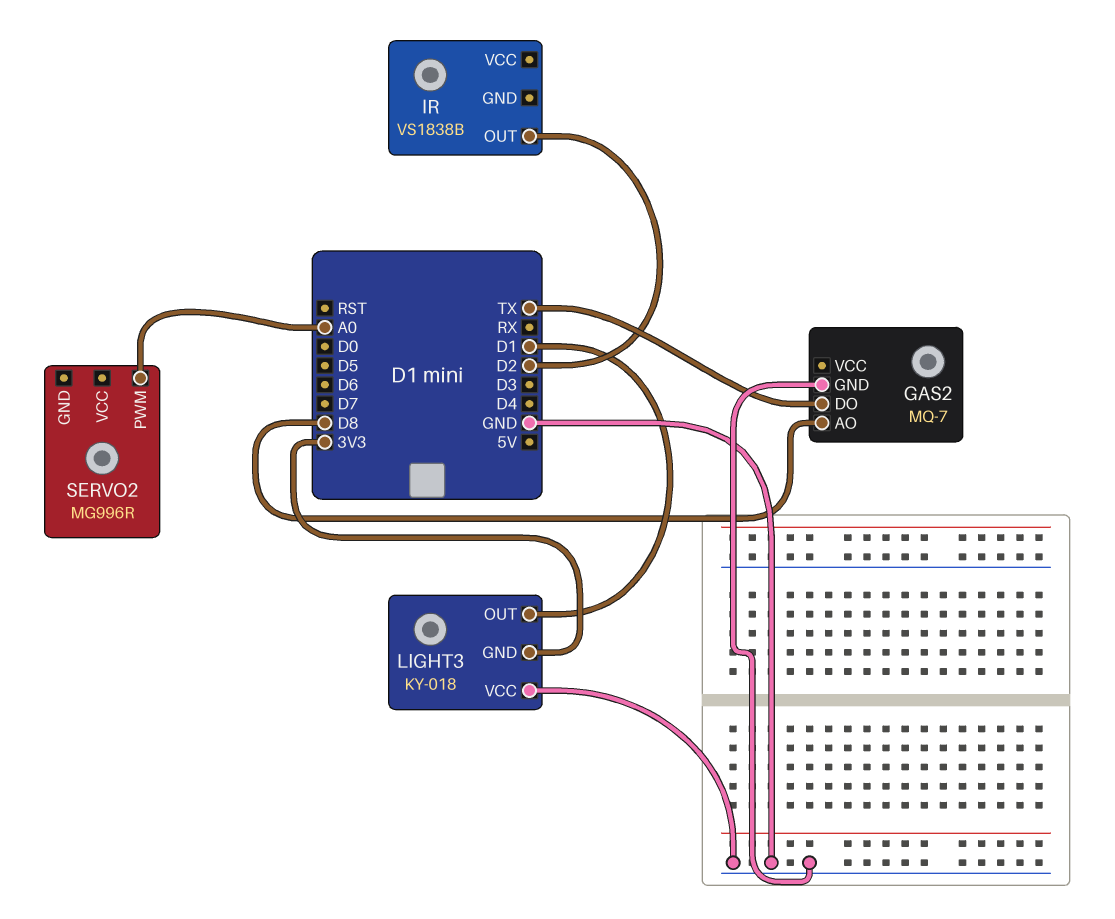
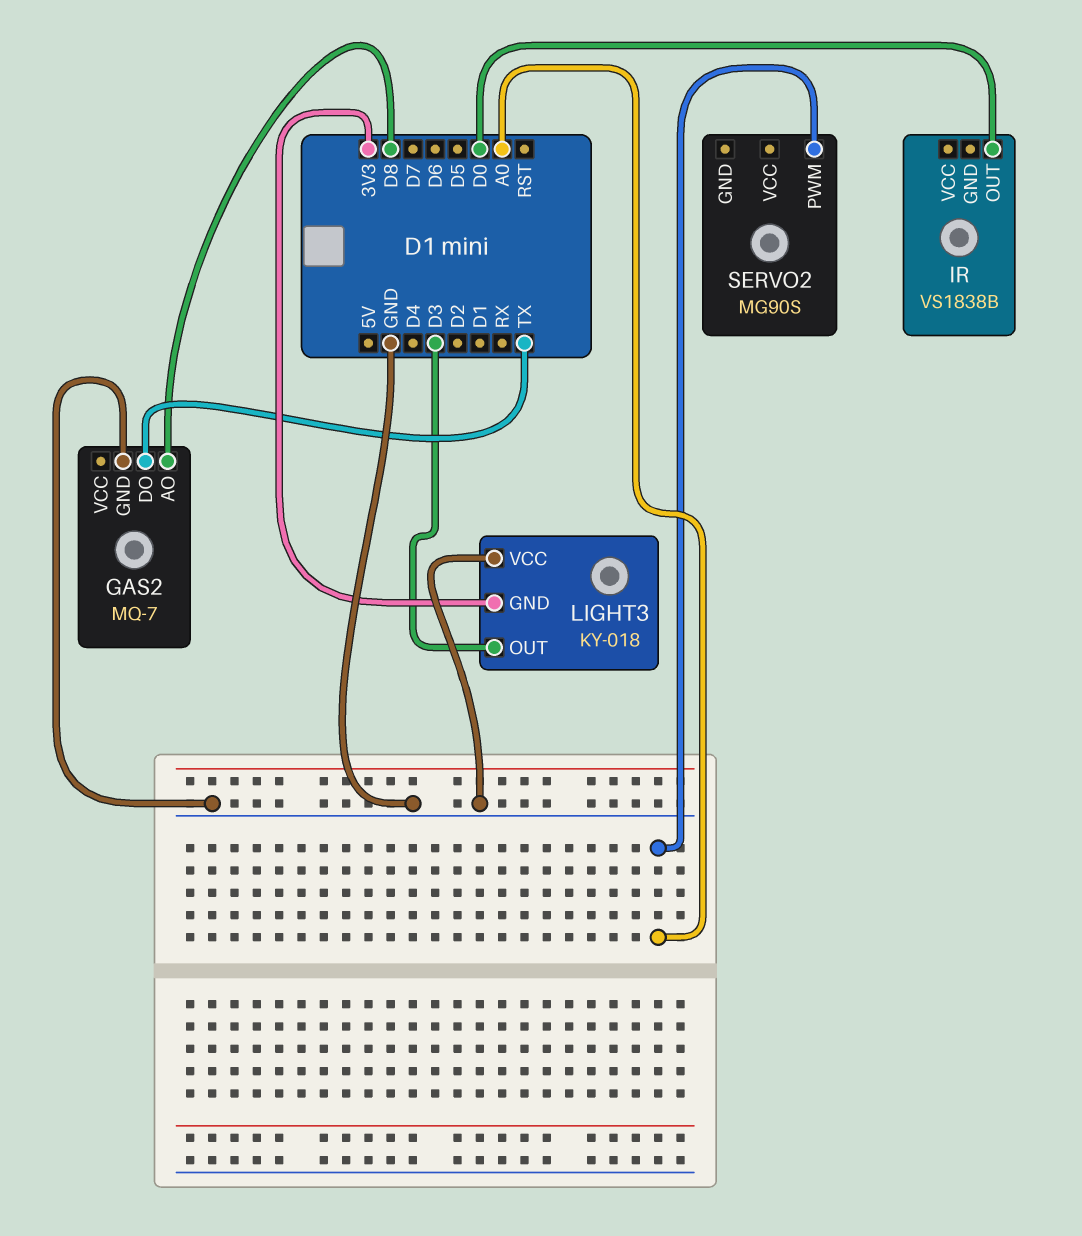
IR pin OUT: D2 -> D0
LIGHT3 pin OUT: D1 -> D3
SERVO2: MG996R -> MG90S

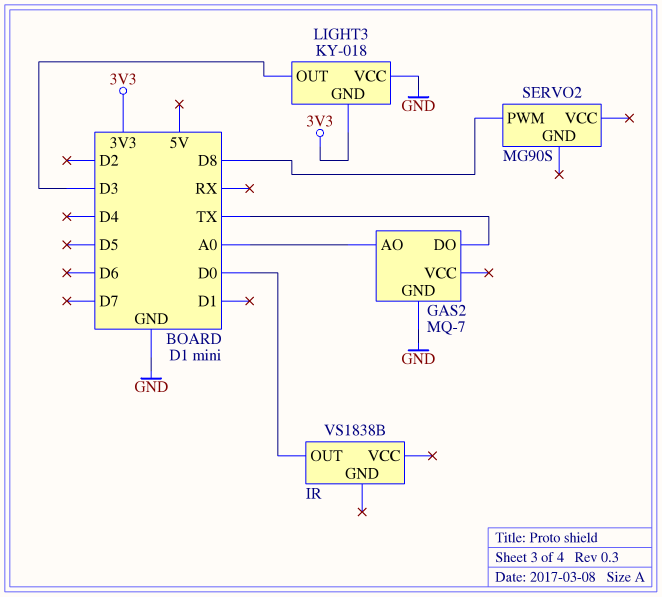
GAS2 pin AO: D8 -> A0
SERVO2 pin PWM: A0 -> D8

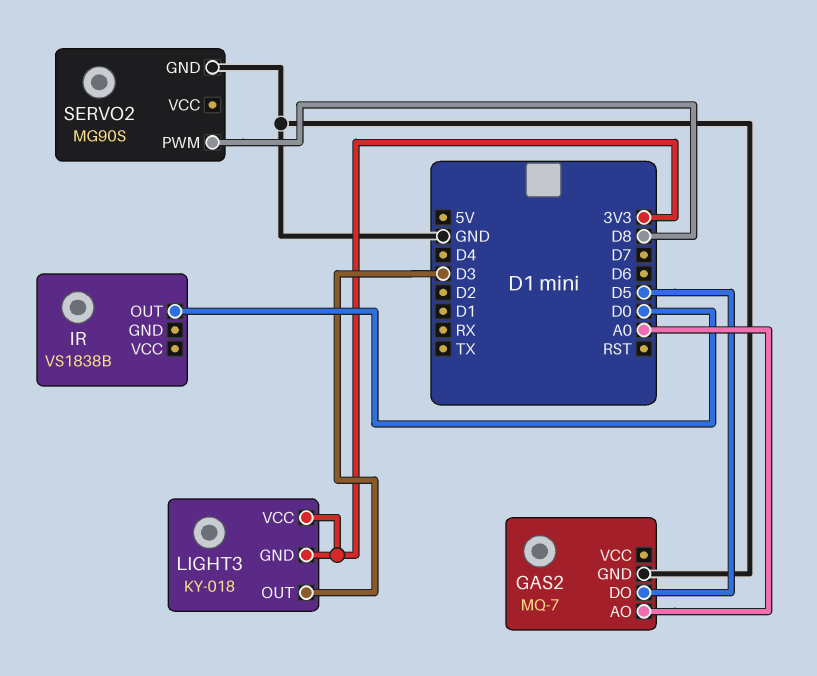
GAS2 pin DO: TX -> D5
LIGHT3 pin VCC: GND -> 3V3
SERVO2 pin GND: none -> GND

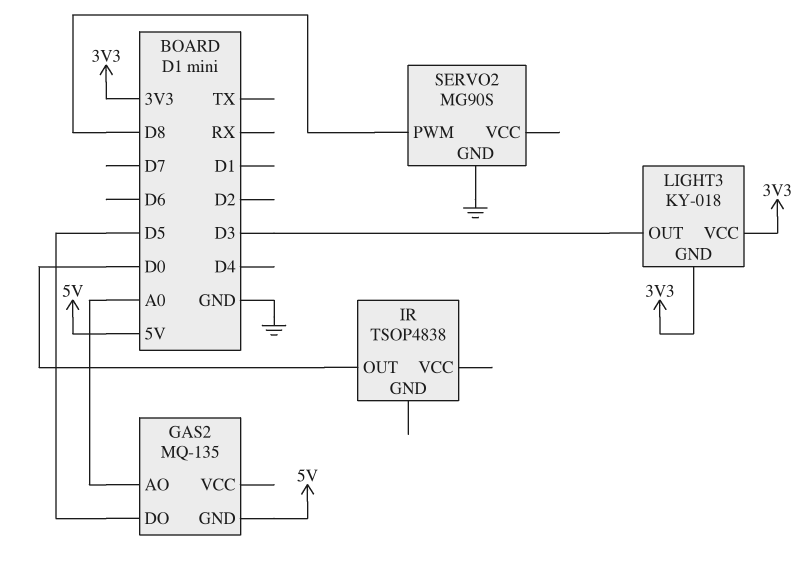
GAS2: MQ-7 -> MQ-135
GAS2 pin GND: GND -> 5V
IR: VS1838B -> TSOP4838

